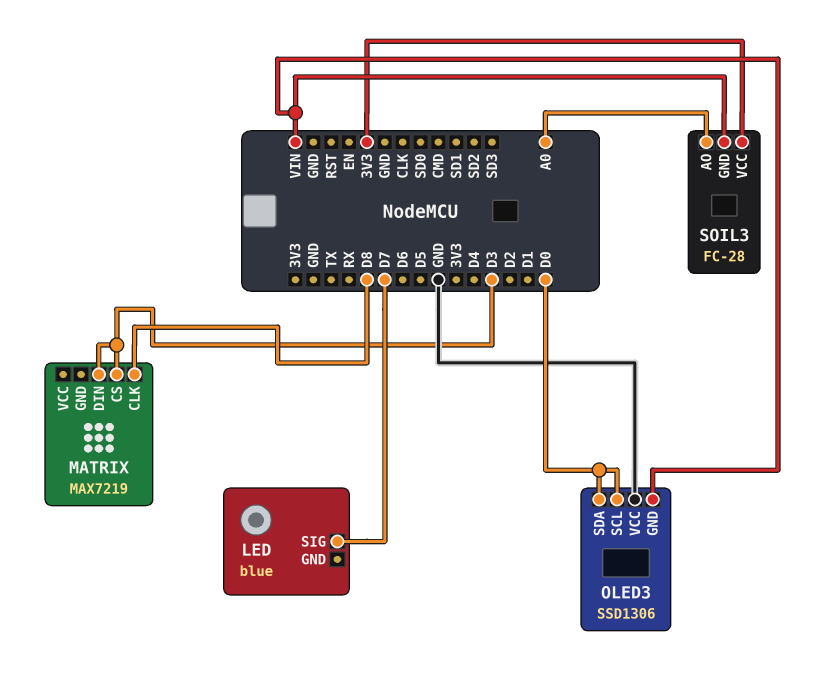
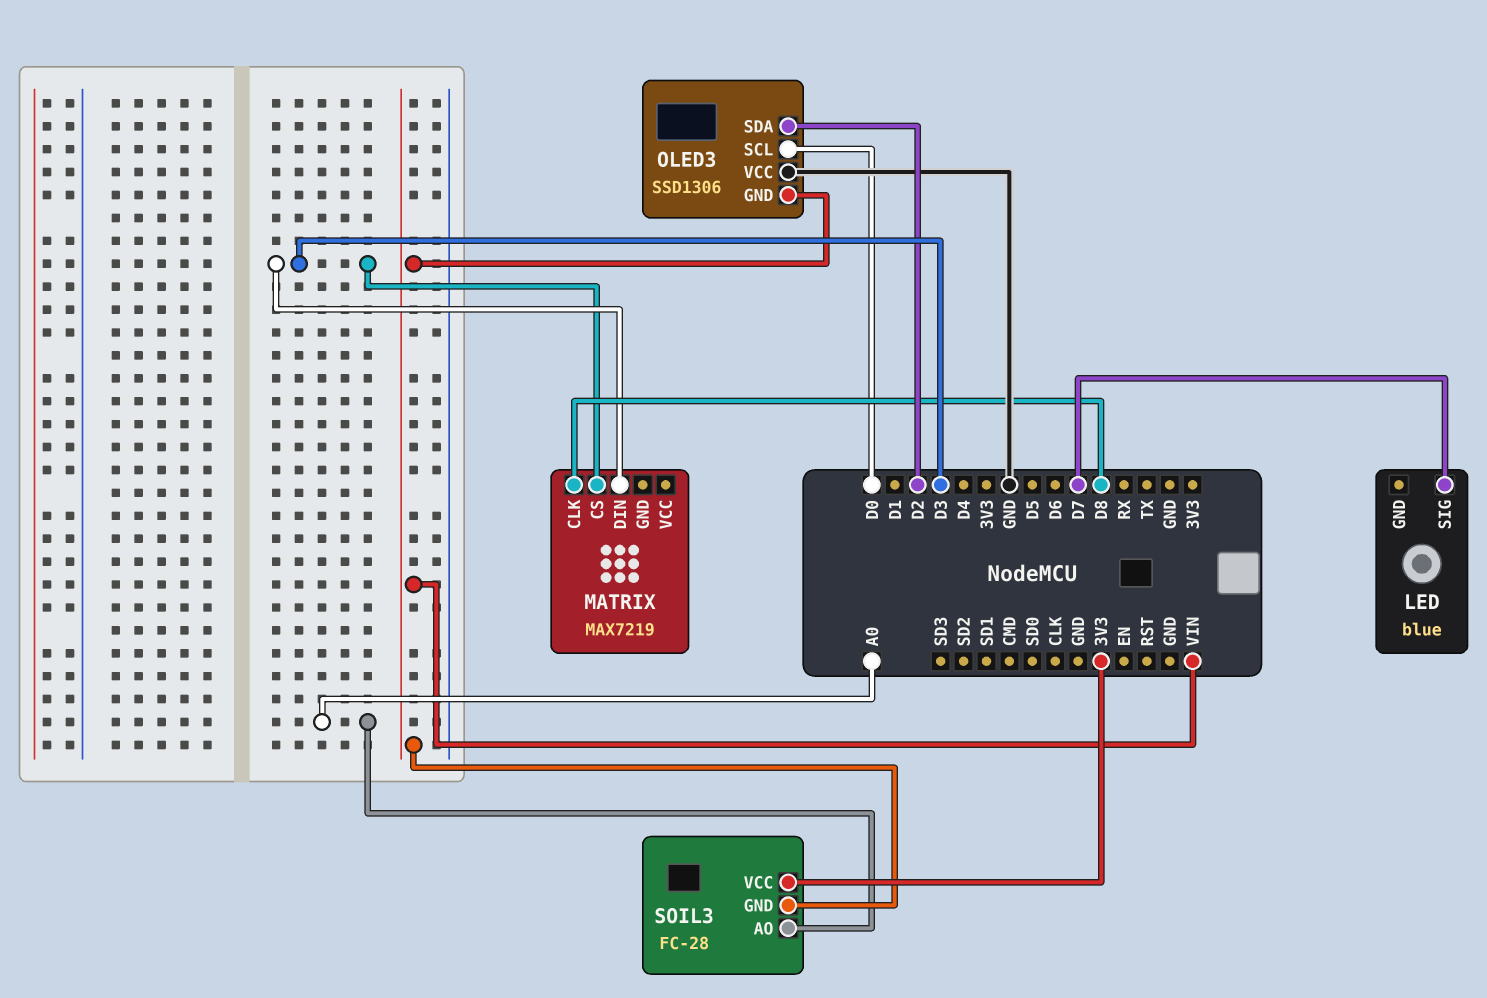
OLED3 pin SDA: D0 -> D2

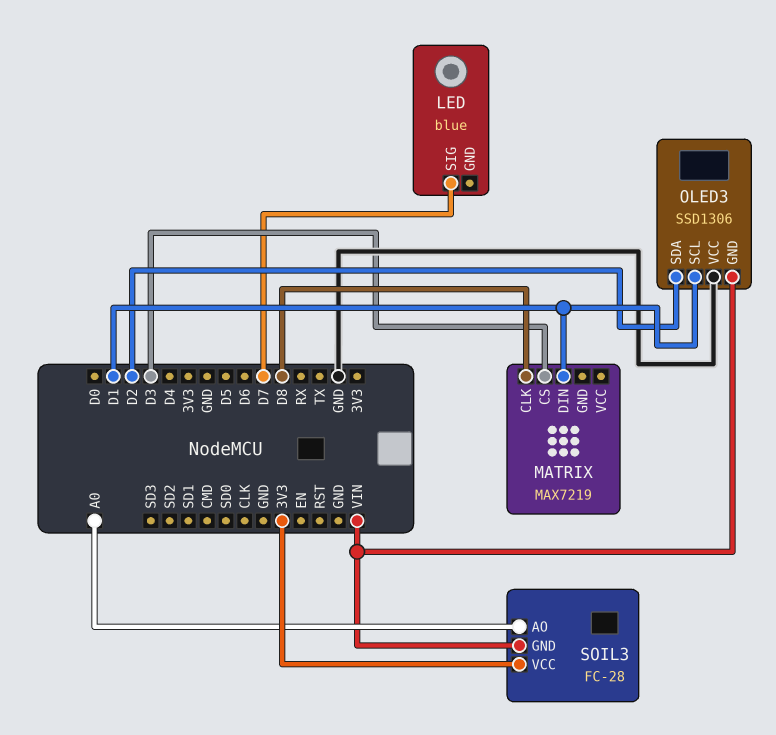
MATRIX pin DIN: D3 -> D1
OLED3 pin SCL: D0 -> D1

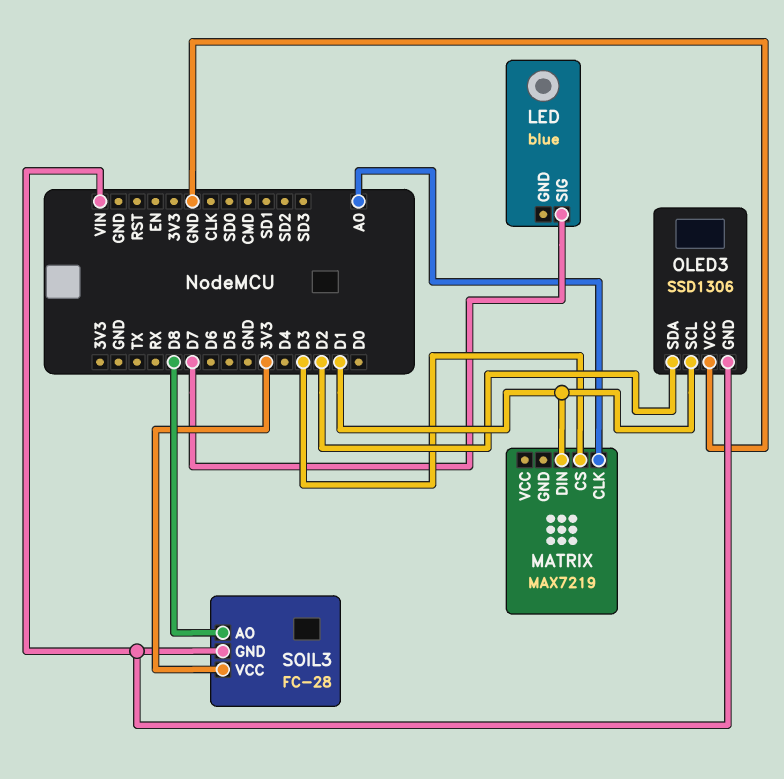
MATRIX pin CLK: D8 -> A0
SOIL3 pin AO: A0 -> D8

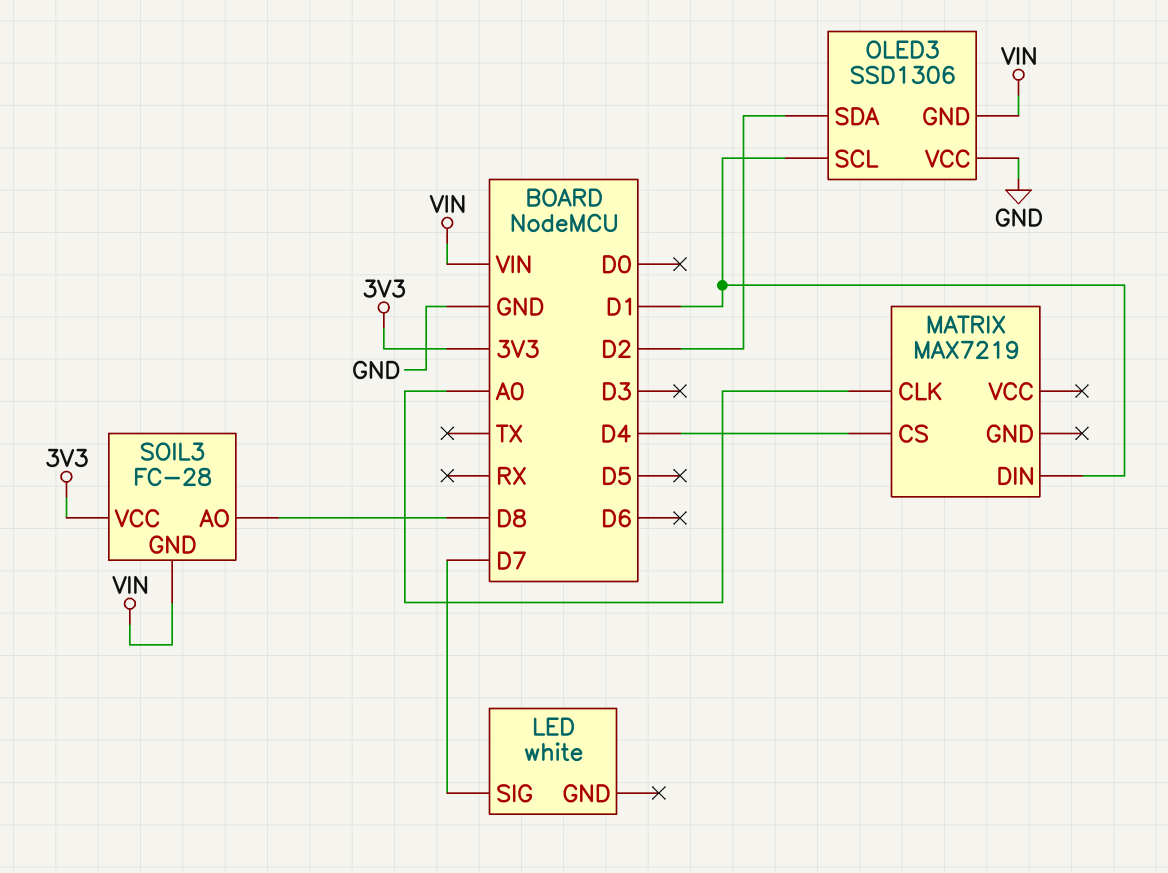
LED: blue -> white
MATRIX pin CS: D3 -> D4

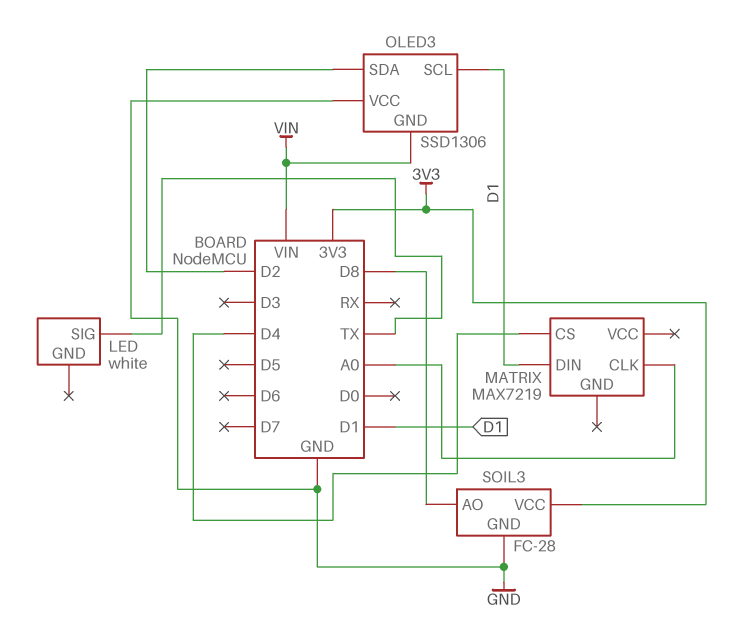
LED pin SIG: D7 -> TX
SOIL3 pin GND: VIN -> GND

